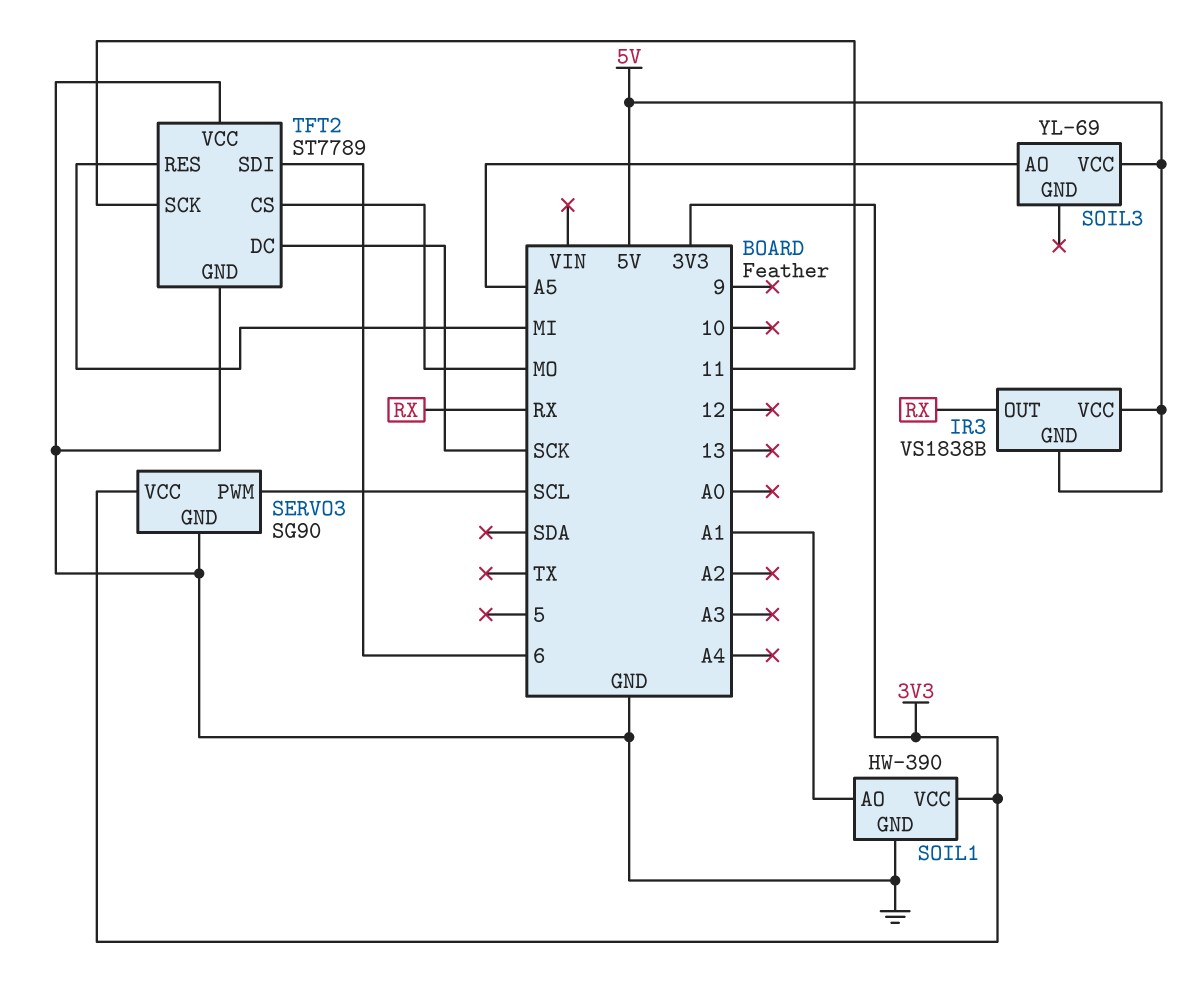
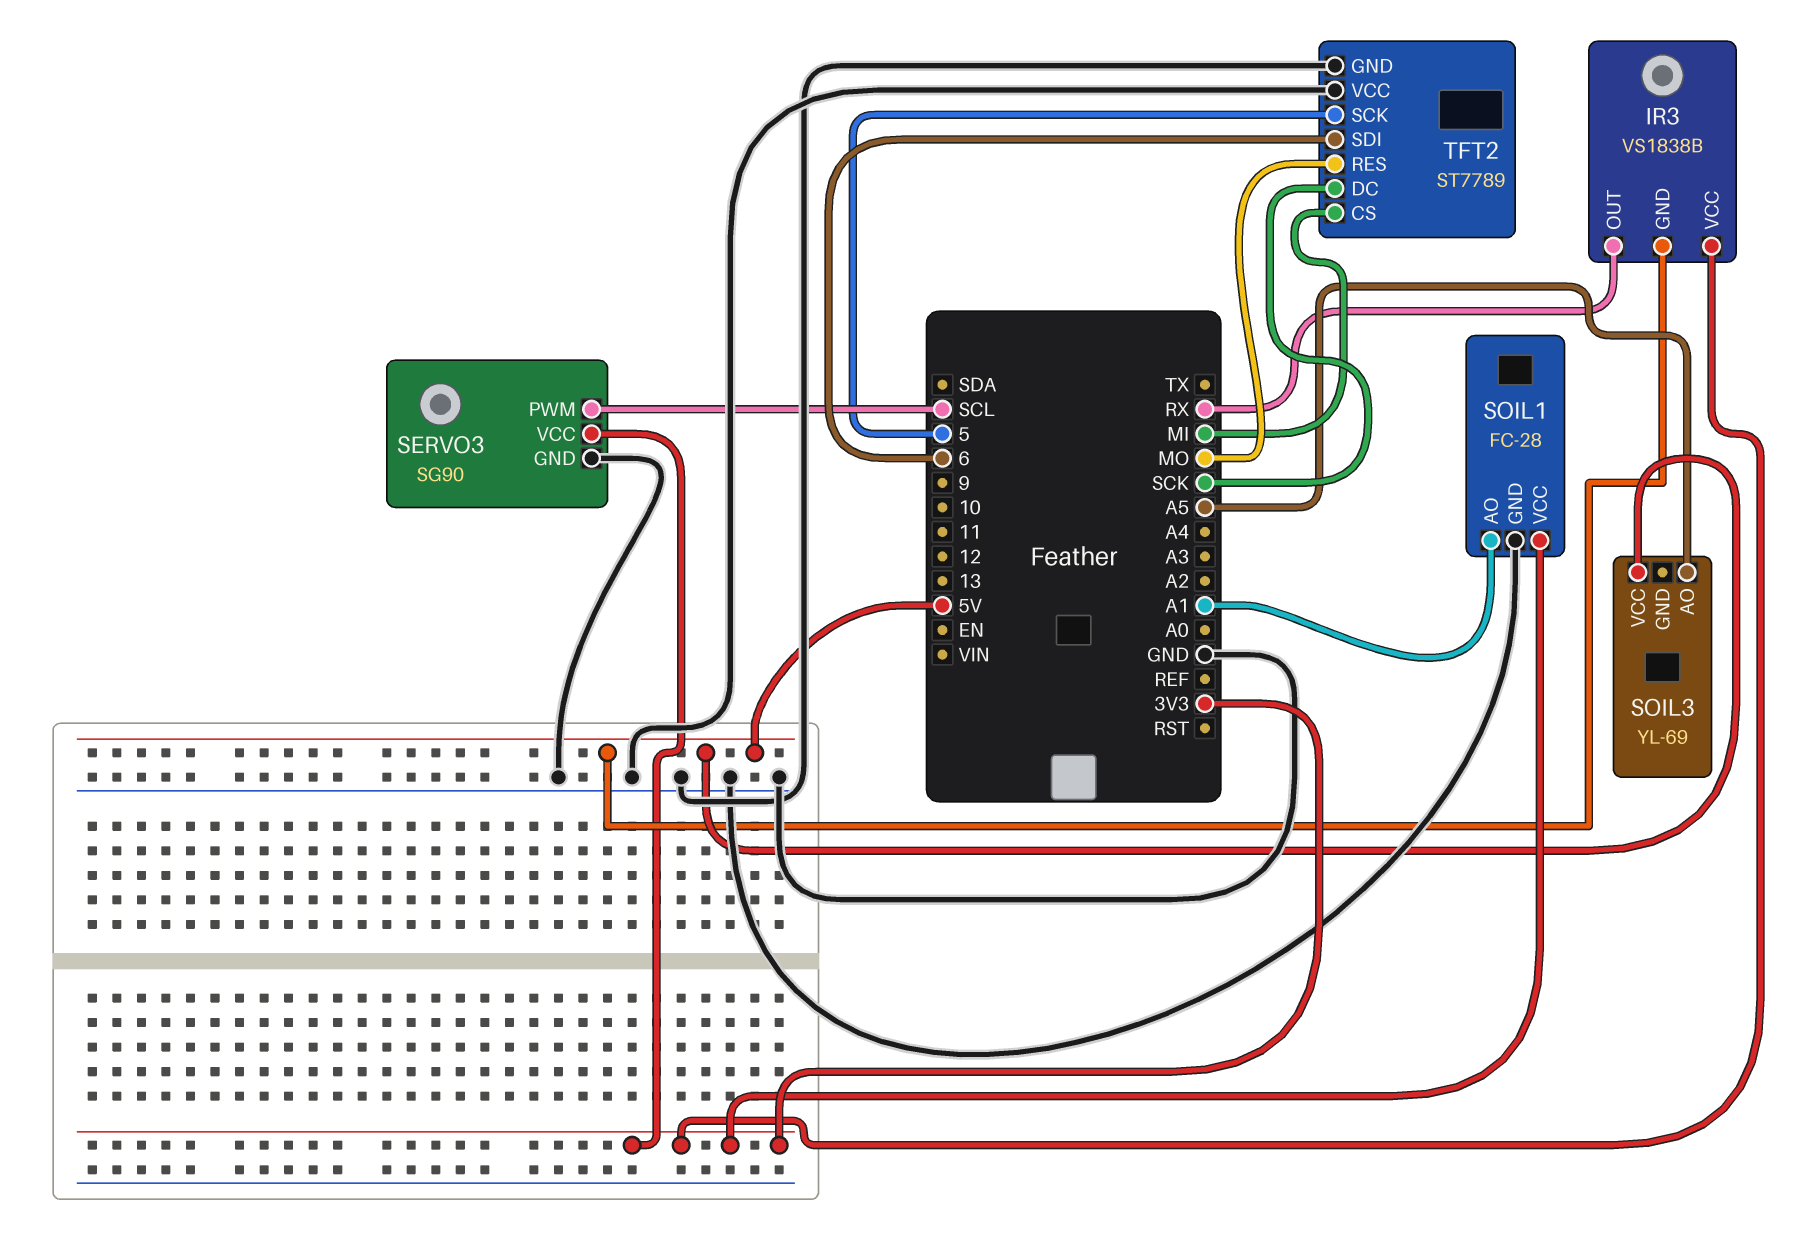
IR3 pin VCC: 5V -> 3V3
SOIL1: HW-390 -> FC-28
TFT2 pin CS: MO -> MI
TFT2 pin RES: MI -> MO
TFT2 pin SCK: 11 -> 5

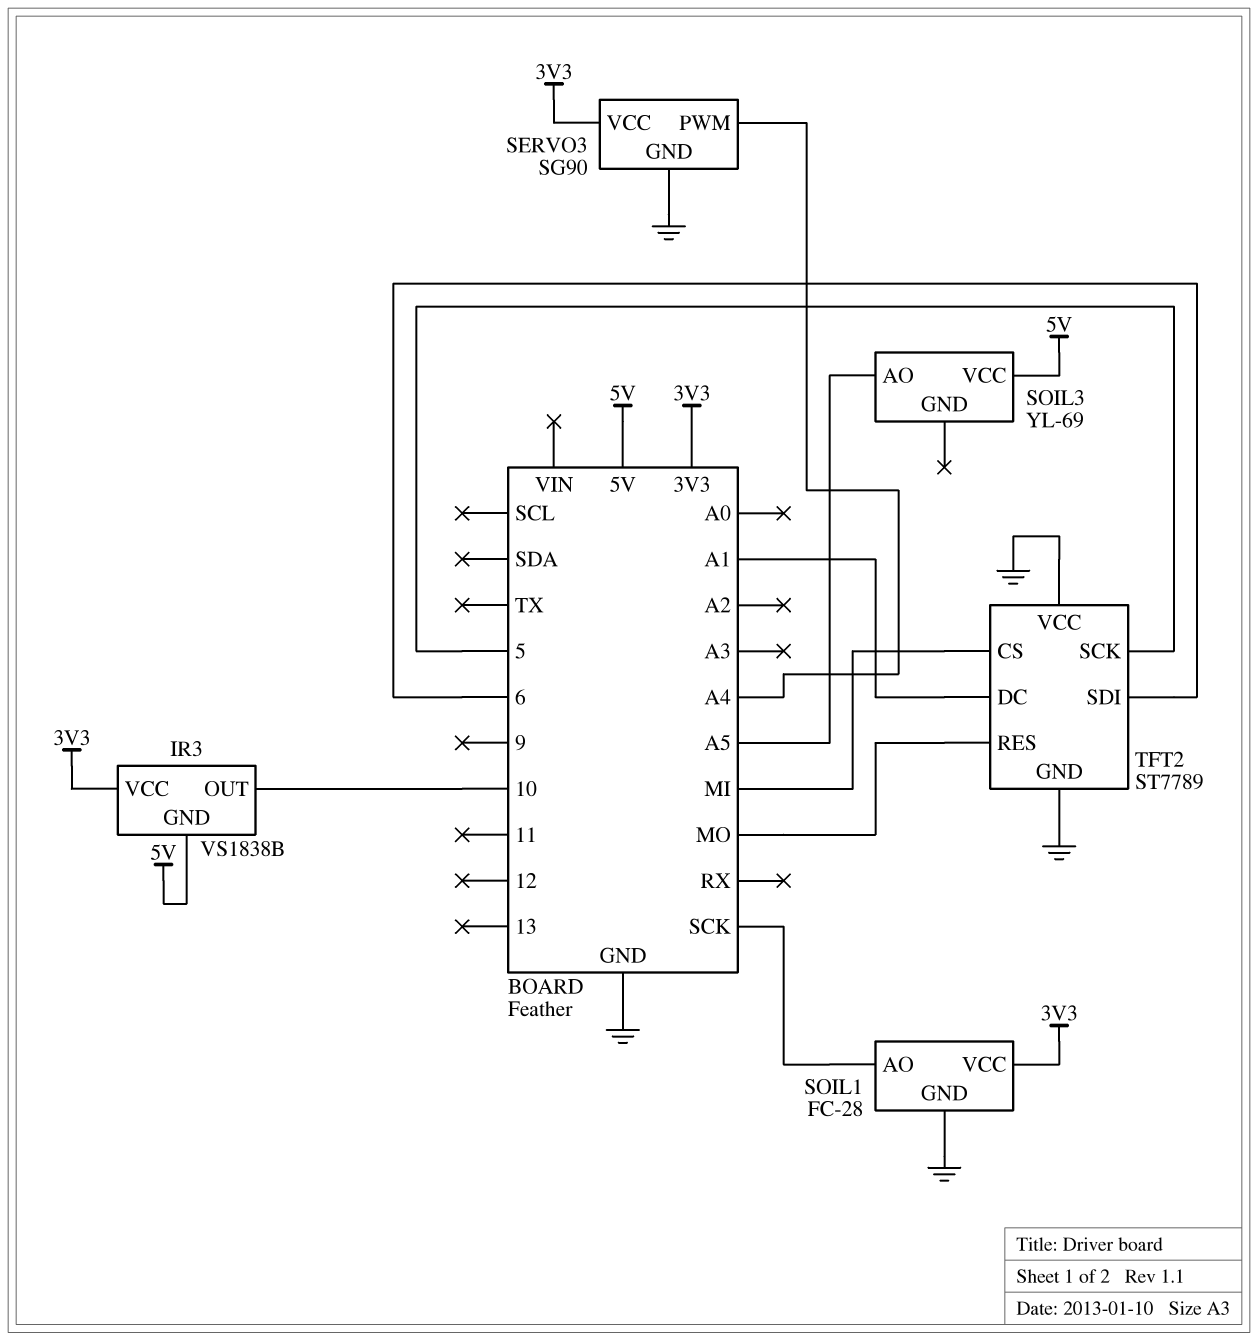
IR3 pin OUT: RX -> 10
SERVO3 pin PWM: SCL -> A4
SOIL1 pin AO: A1 -> SCK
TFT2 pin DC: SCK -> A1

